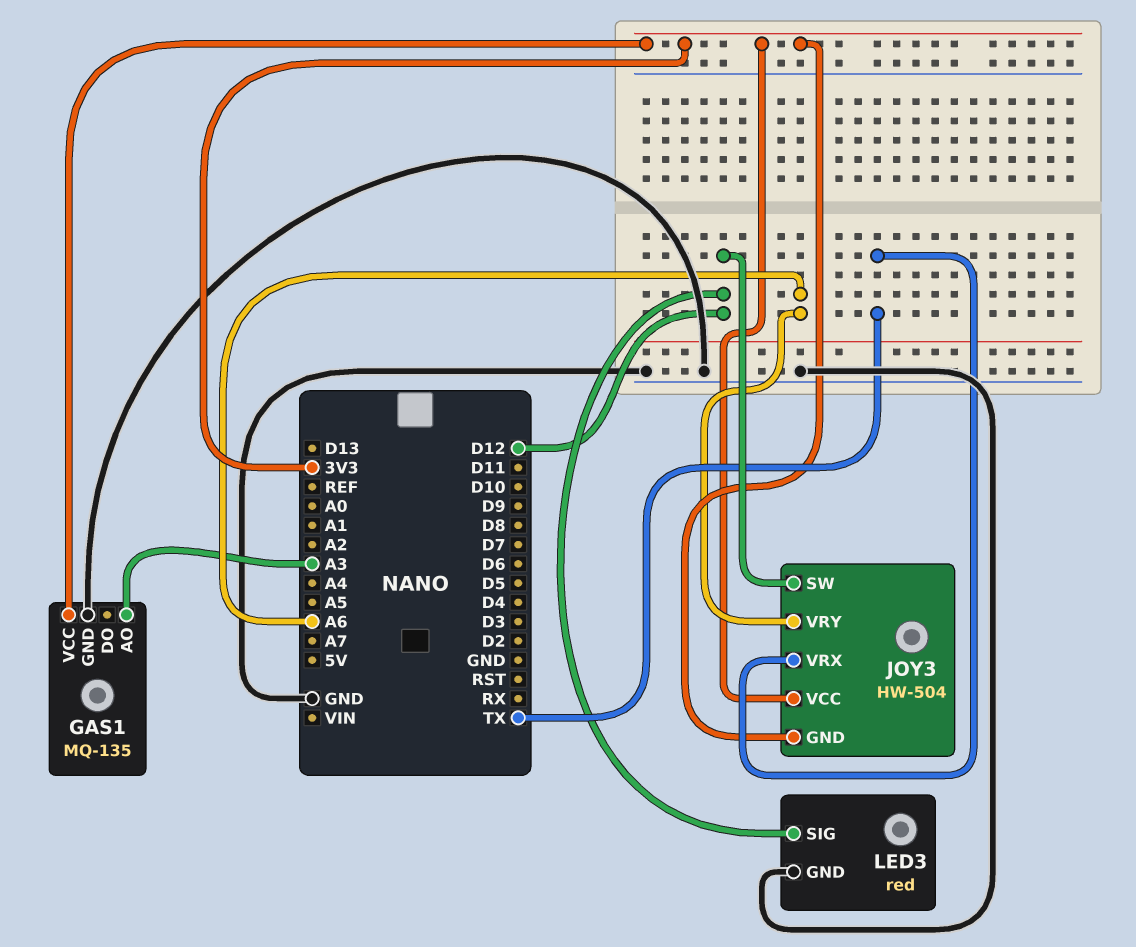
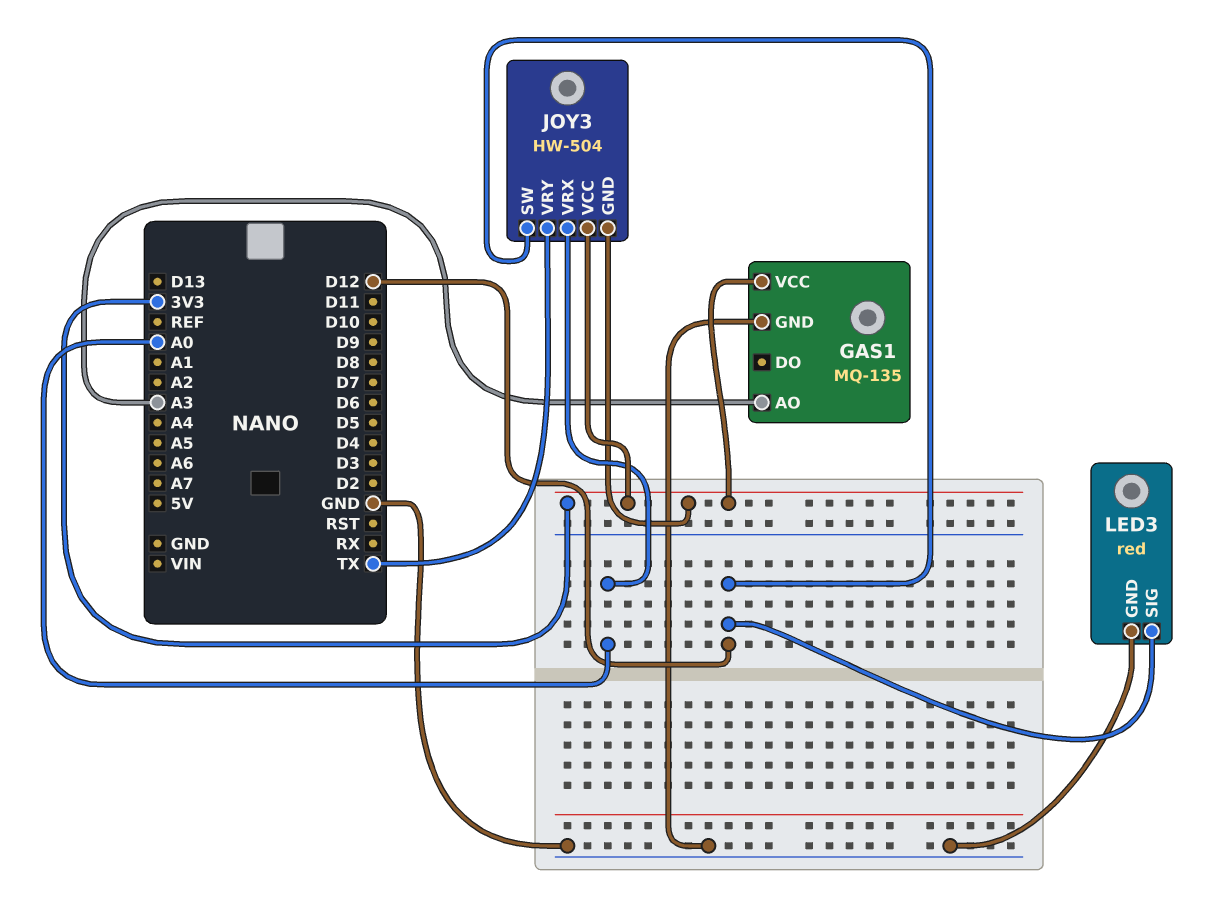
JOY3 pin VRX: TX -> A0
JOY3 pin VRY: A6 -> TX

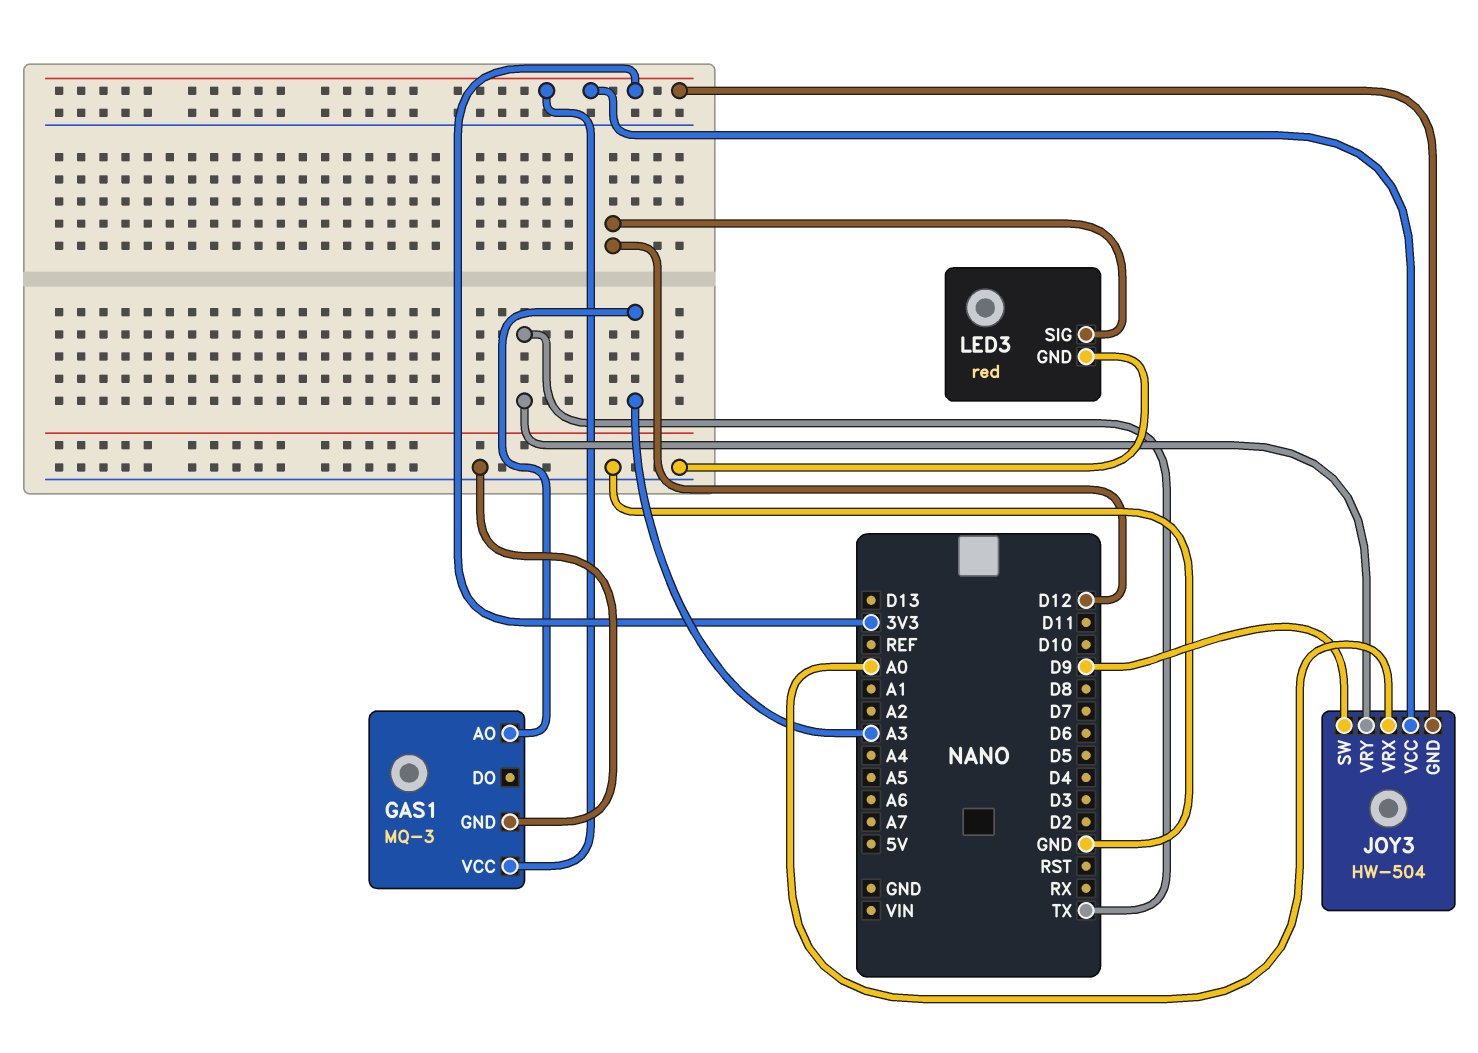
GAS1: MQ-135 -> MQ-3
JOY3 pin SW: D12 -> D9

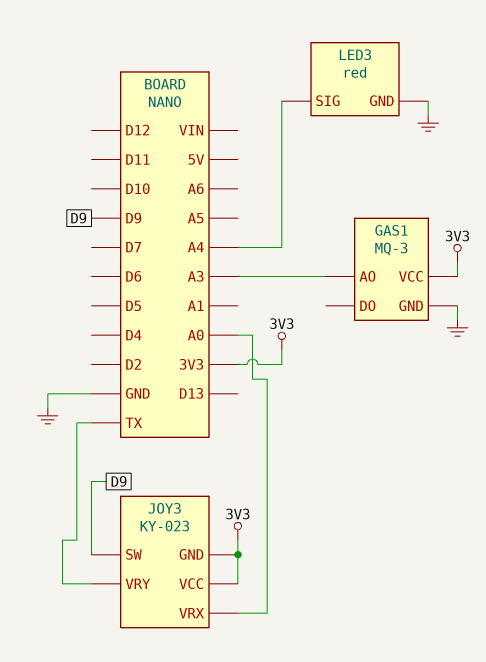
JOY3: HW-504 -> KY-023
LED3 pin SIG: D12 -> A4

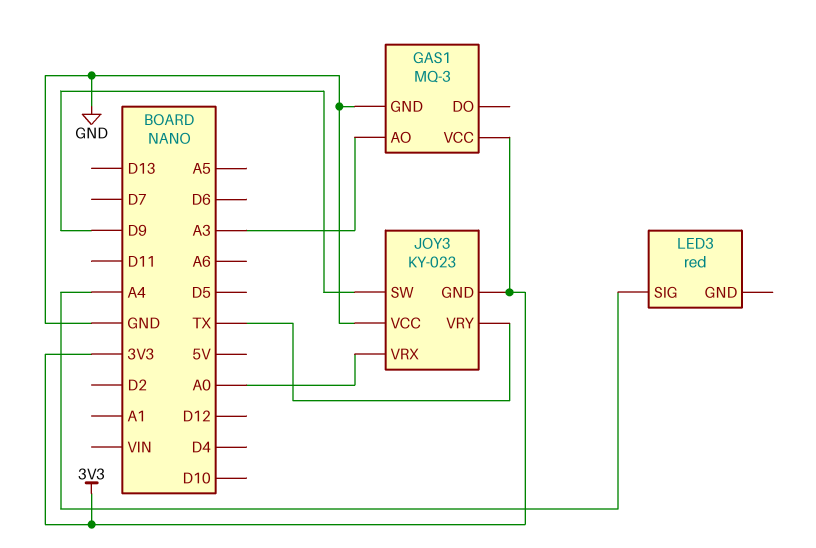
JOY3 pin VCC: 3V3 -> GND
LED3 pin GND: GND -> none

